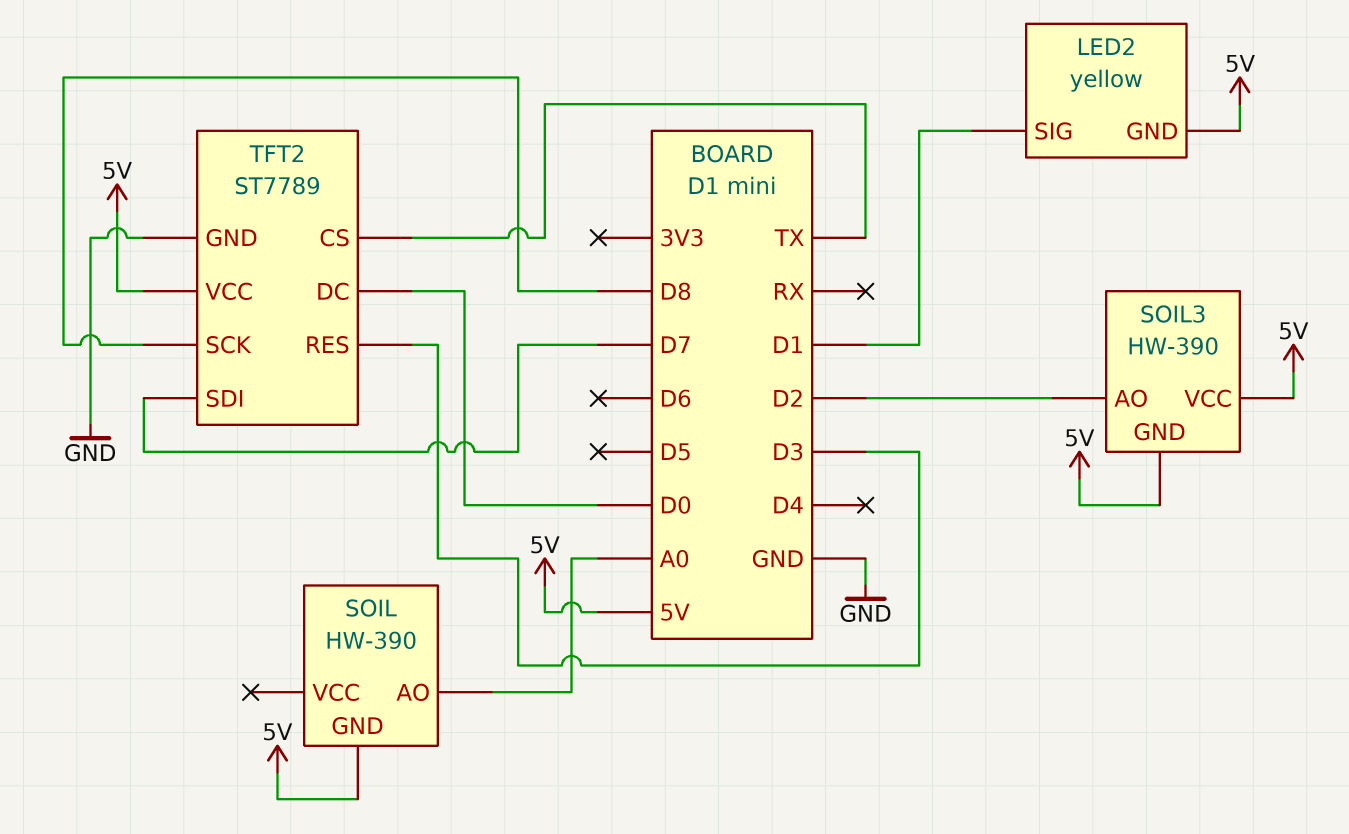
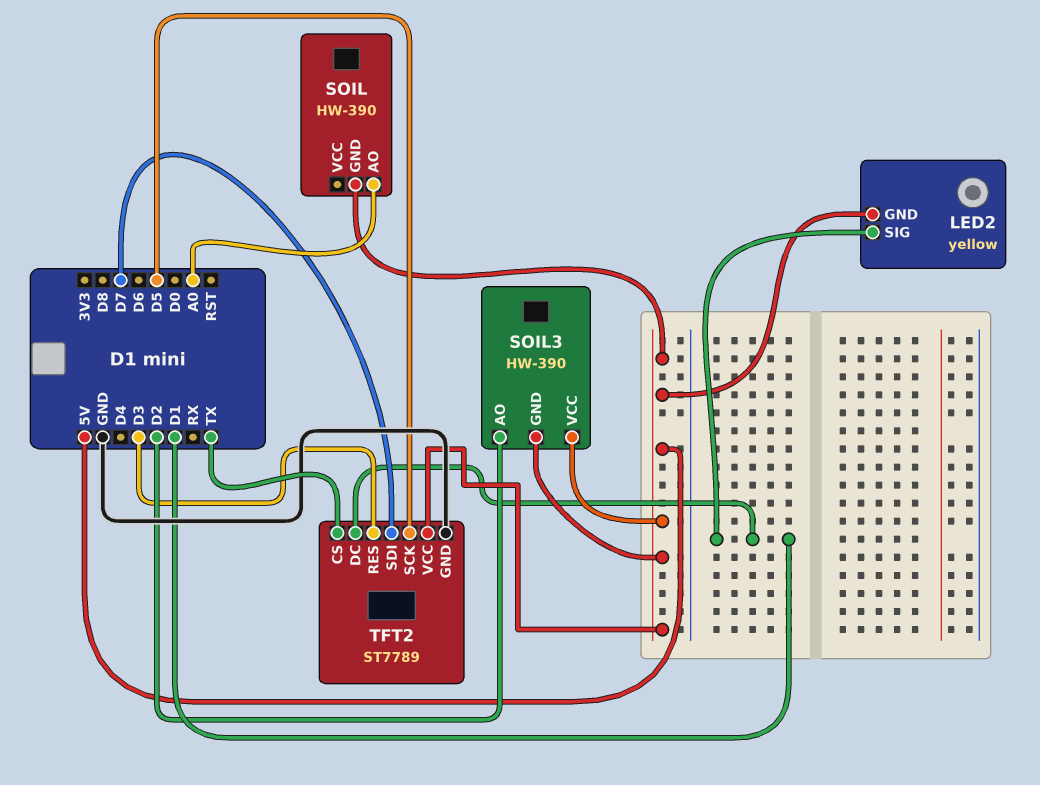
TFT2 pin DC: D0 -> D1
TFT2 pin SCK: D8 -> D5

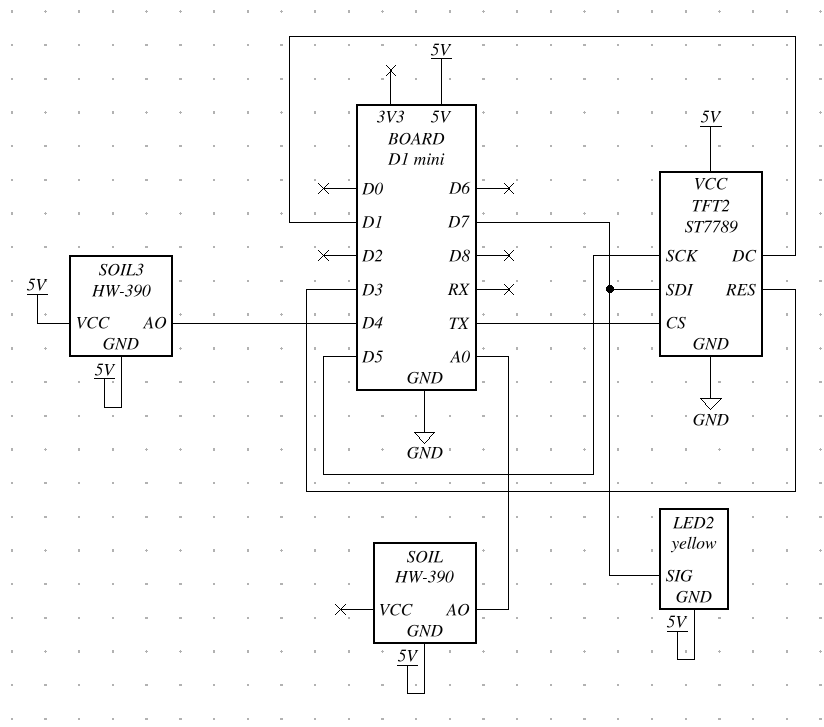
LED2 pin SIG: D1 -> D7
SOIL3 pin AO: D2 -> D4

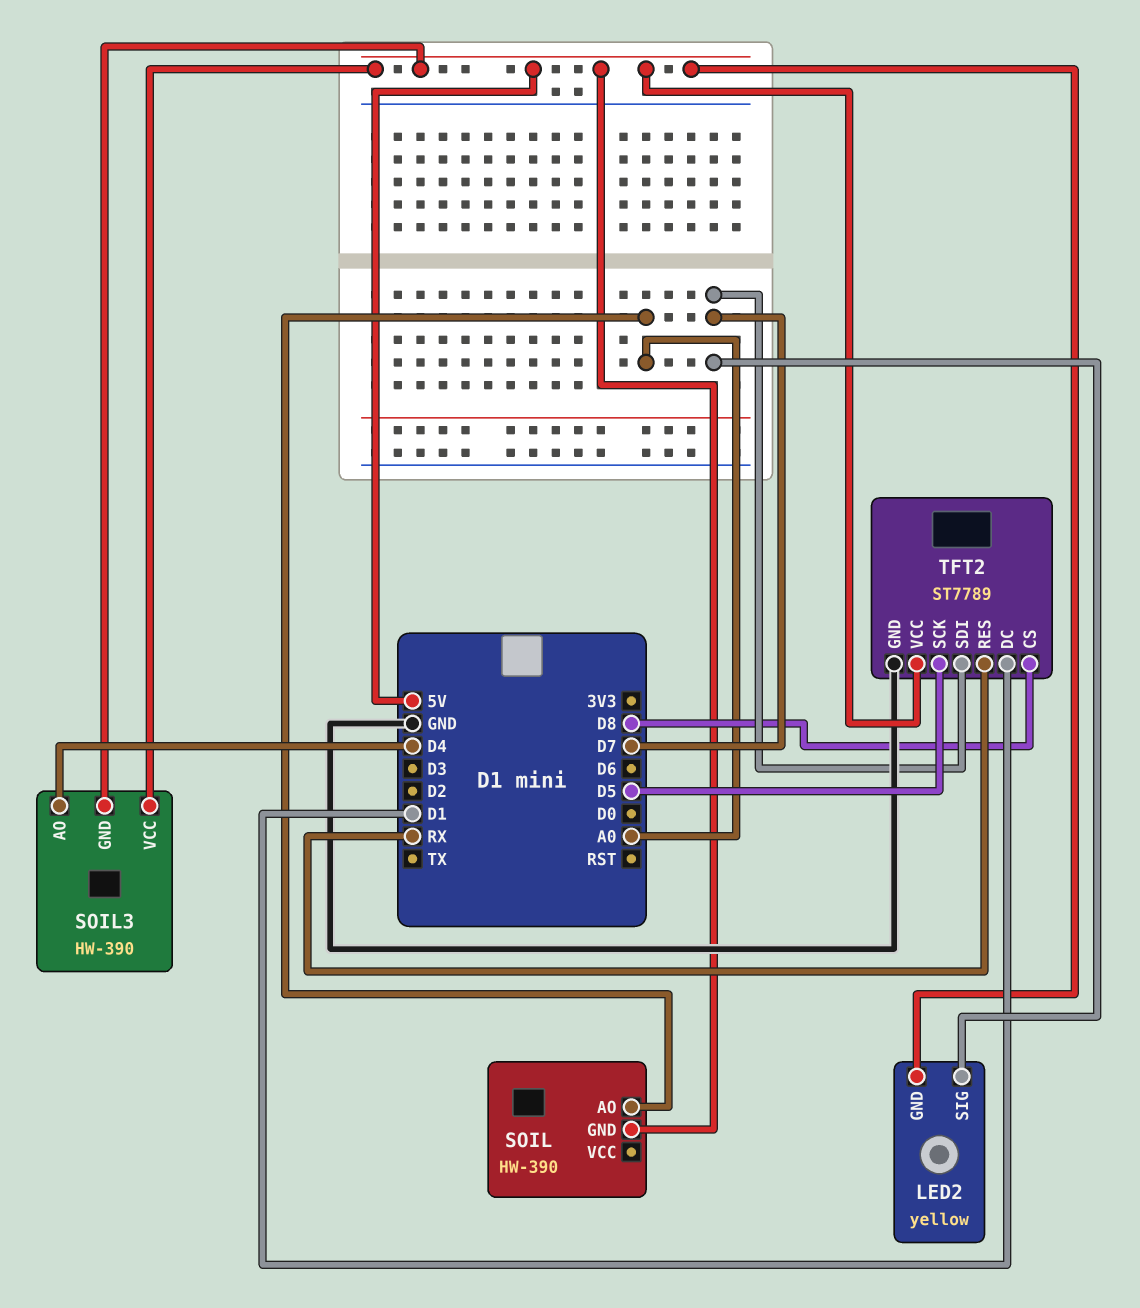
TFT2 pin CS: TX -> D8
TFT2 pin RES: D3 -> RX

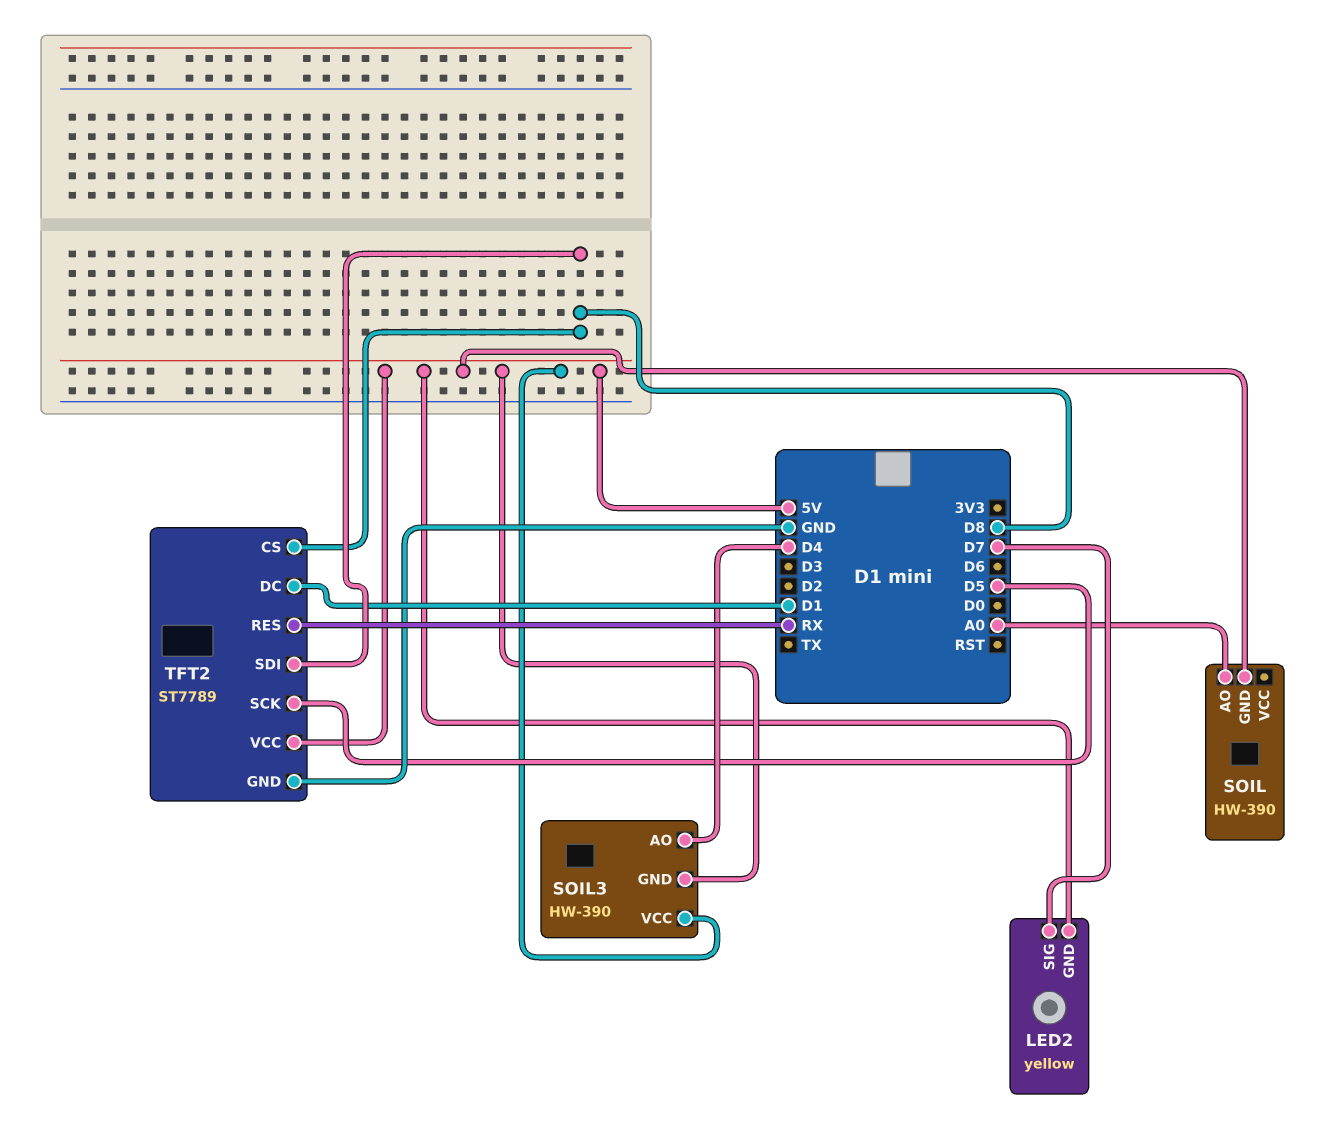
TFT2 pin SDI: D7 -> D8

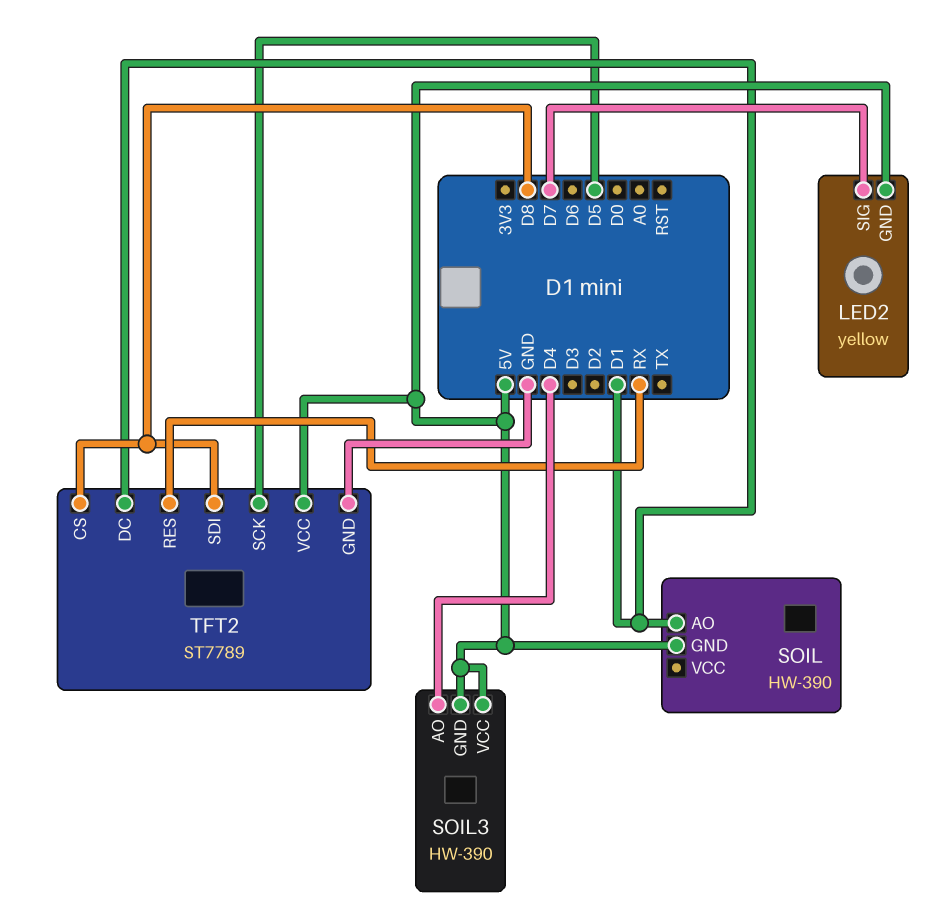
SOIL pin AO: A0 -> D1

